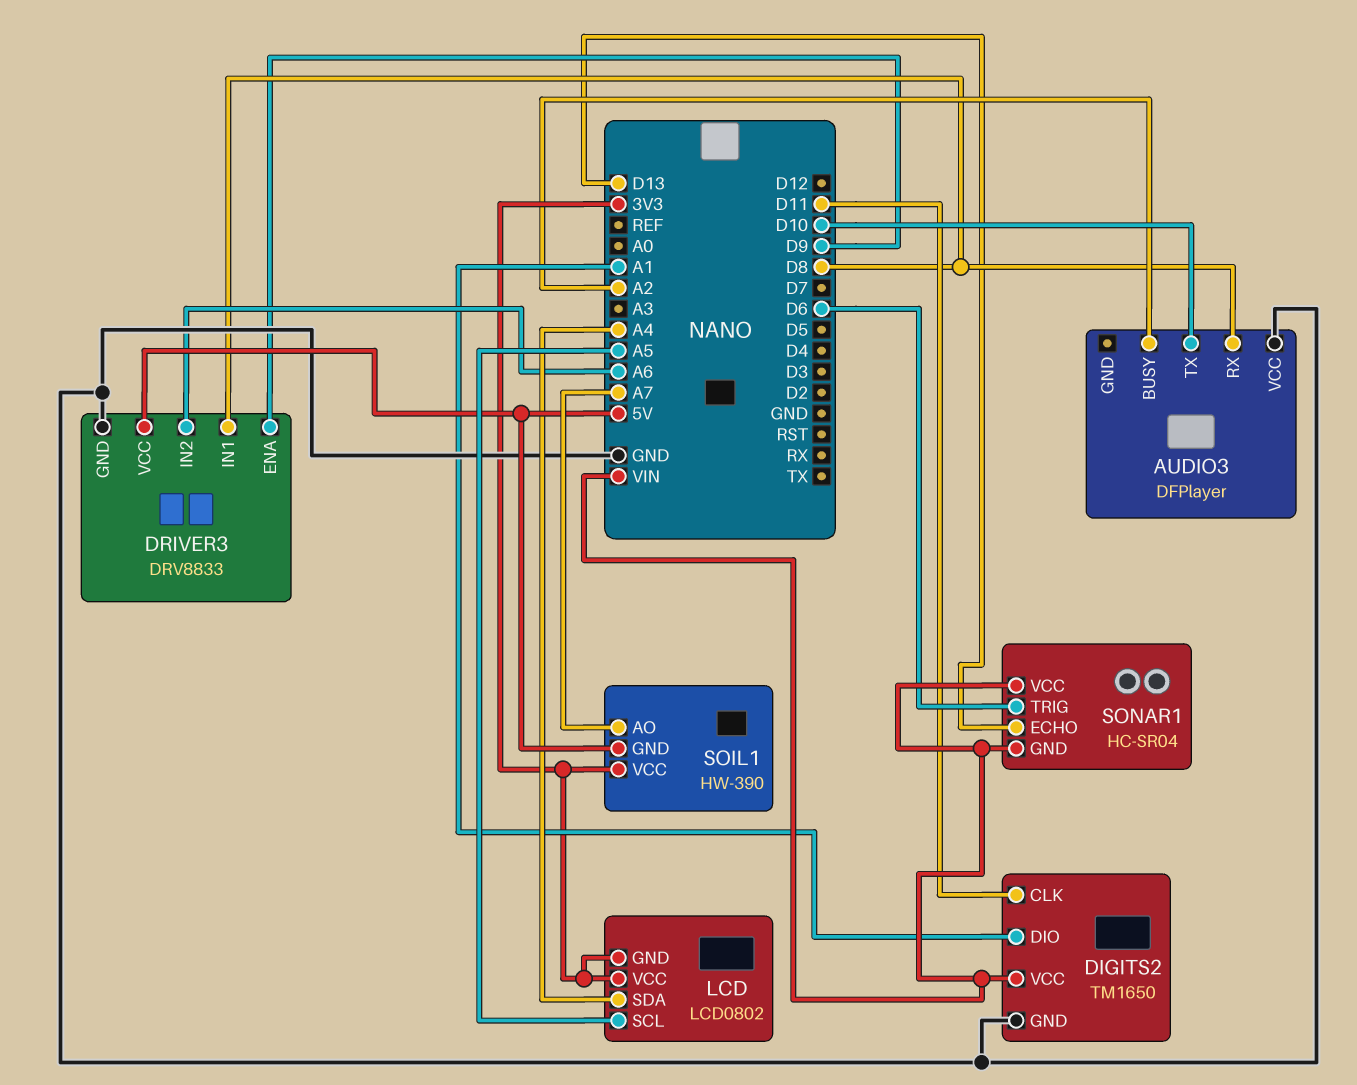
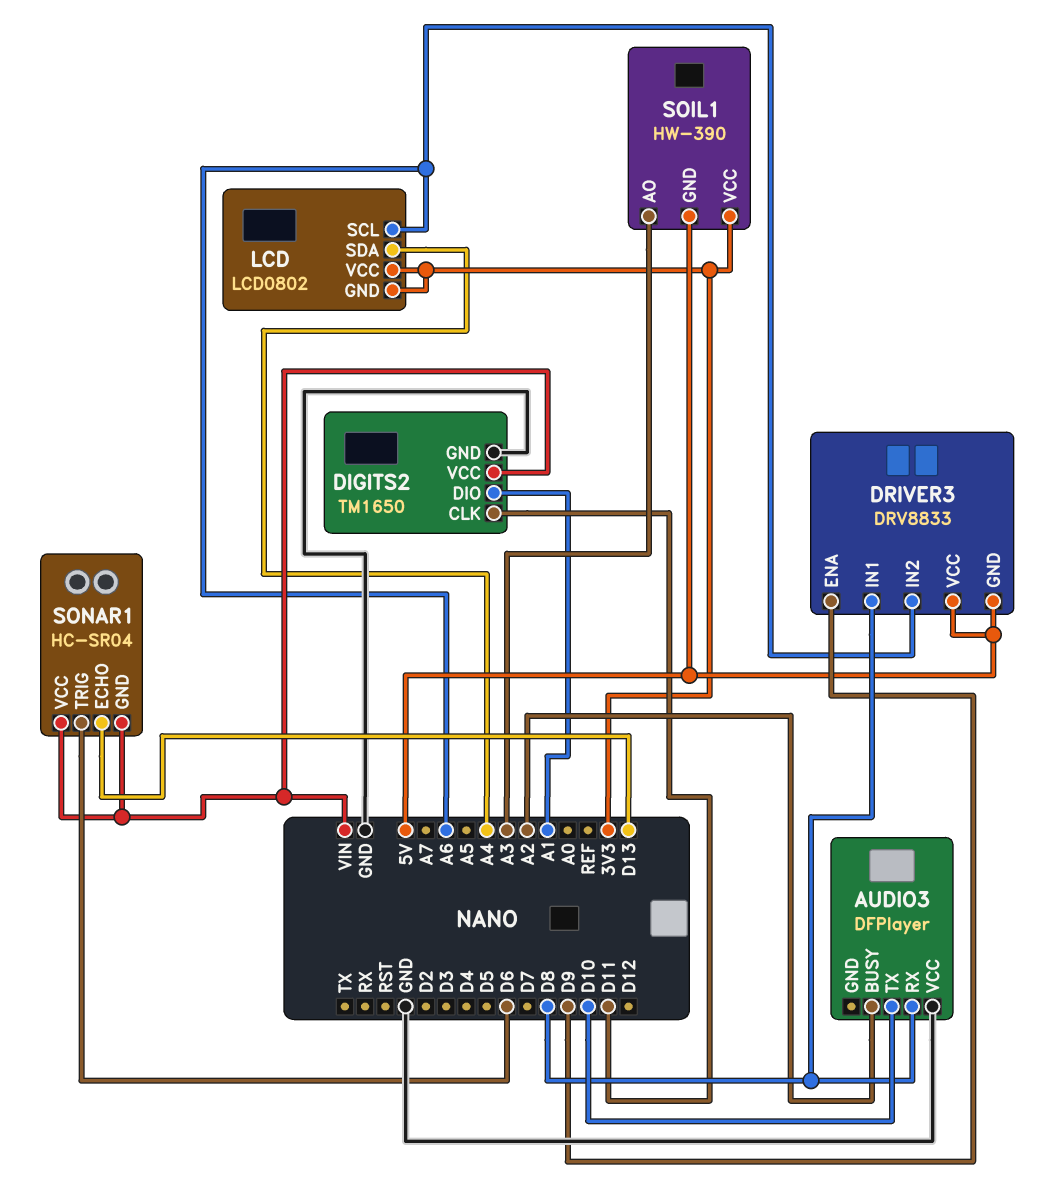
DRIVER3 pin GND: GND -> 5V
LCD pin SCL: A5 -> A6
SOIL1 pin AO: A7 -> A3

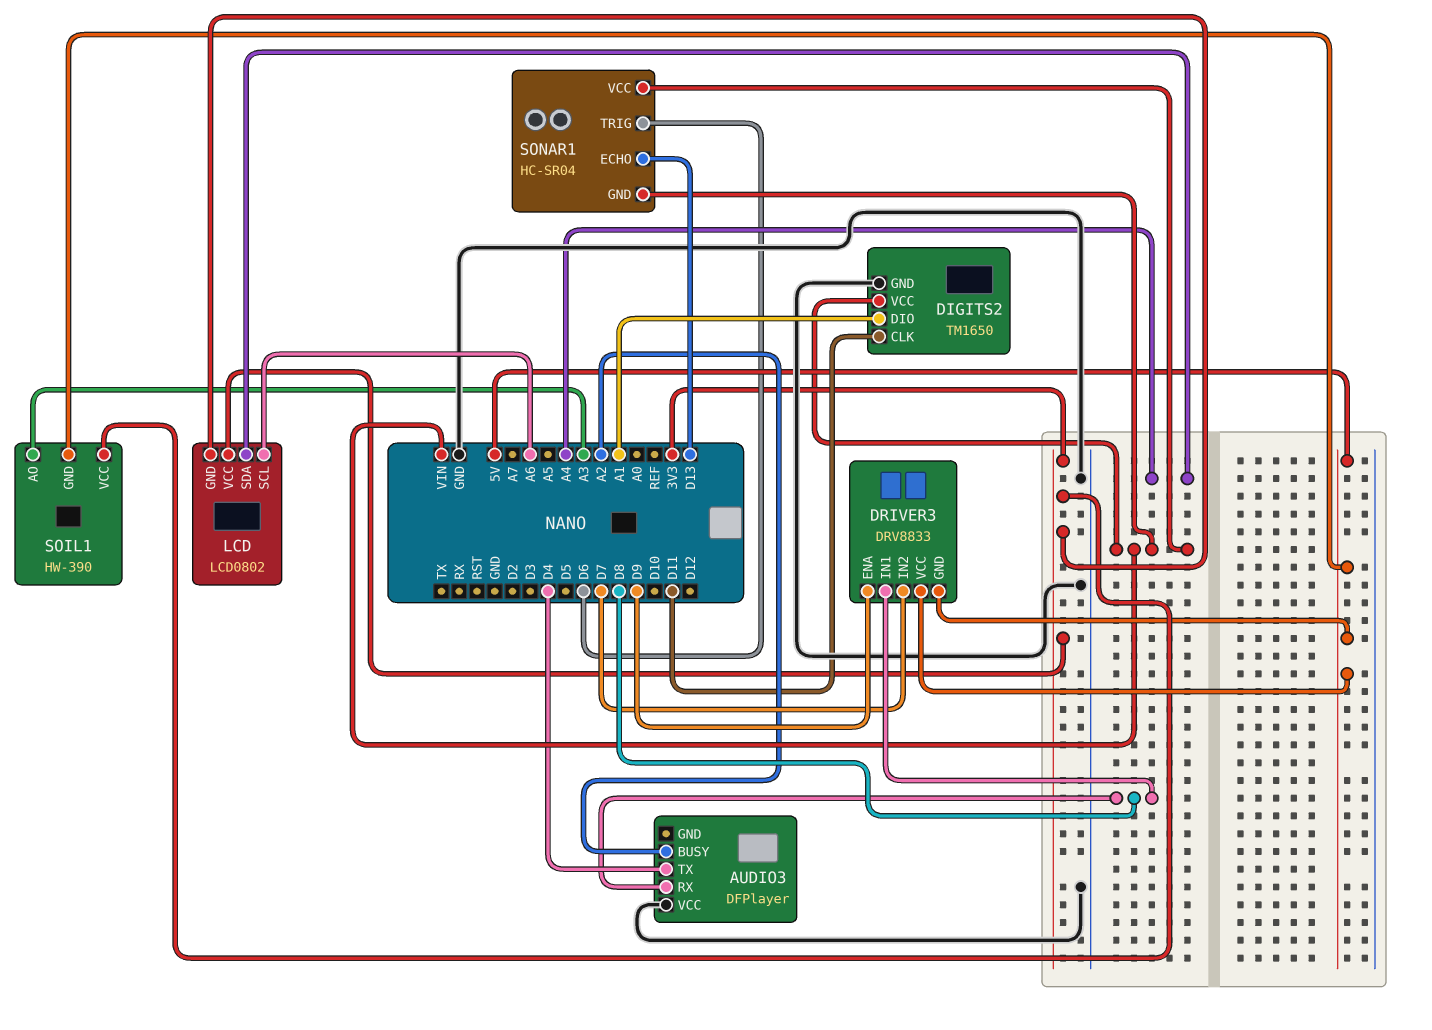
AUDIO3 pin TX: D10 -> D4
DRIVER3 pin IN2: A6 -> D7

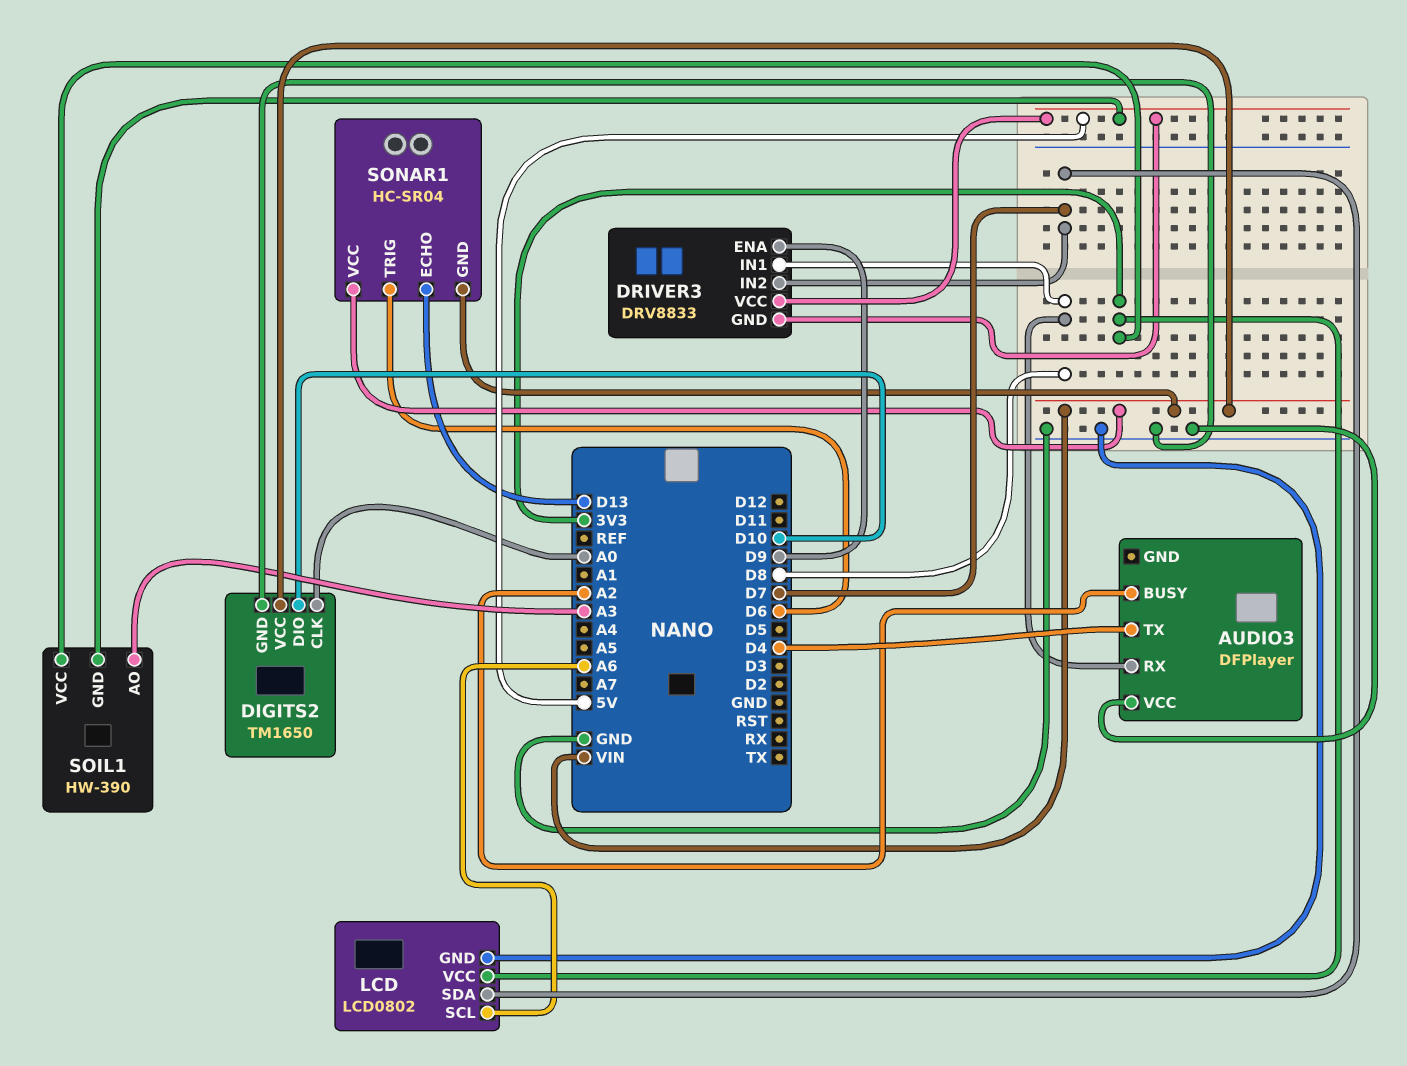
DIGITS2 pin CLK: D11 -> A0
DIGITS2 pin DIO: A1 -> D10
LCD pin GND: 3V3 -> GND
LCD pin SDA: A4 -> D7

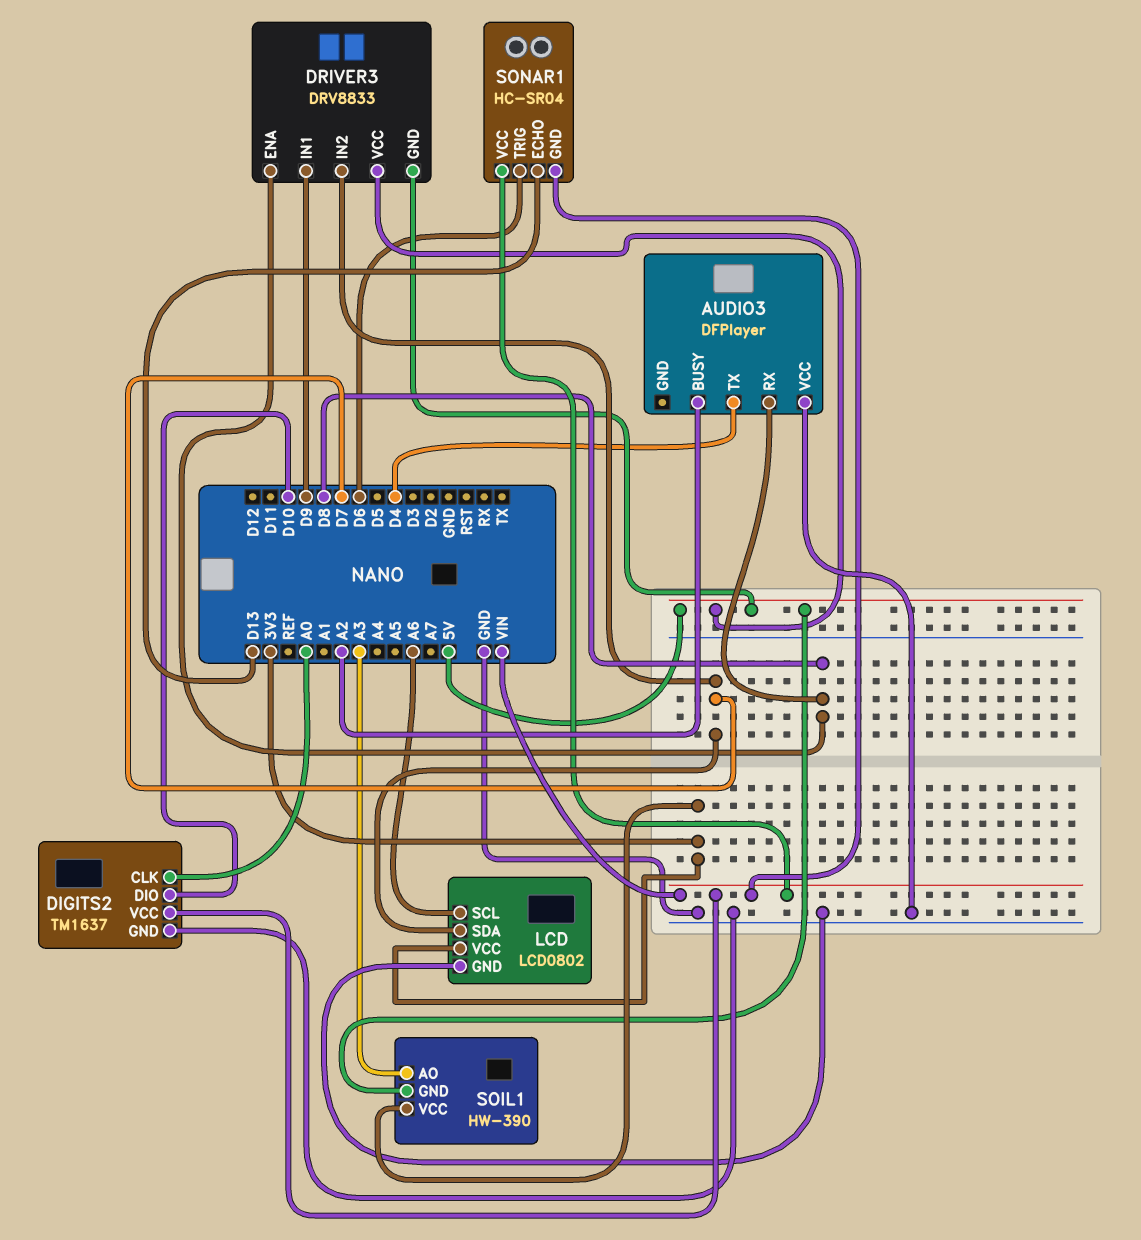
DIGITS2: TM1650 -> TM1637
DRIVER3 pin ENA: D9 -> D8
DRIVER3 pin IN1: D8 -> D9

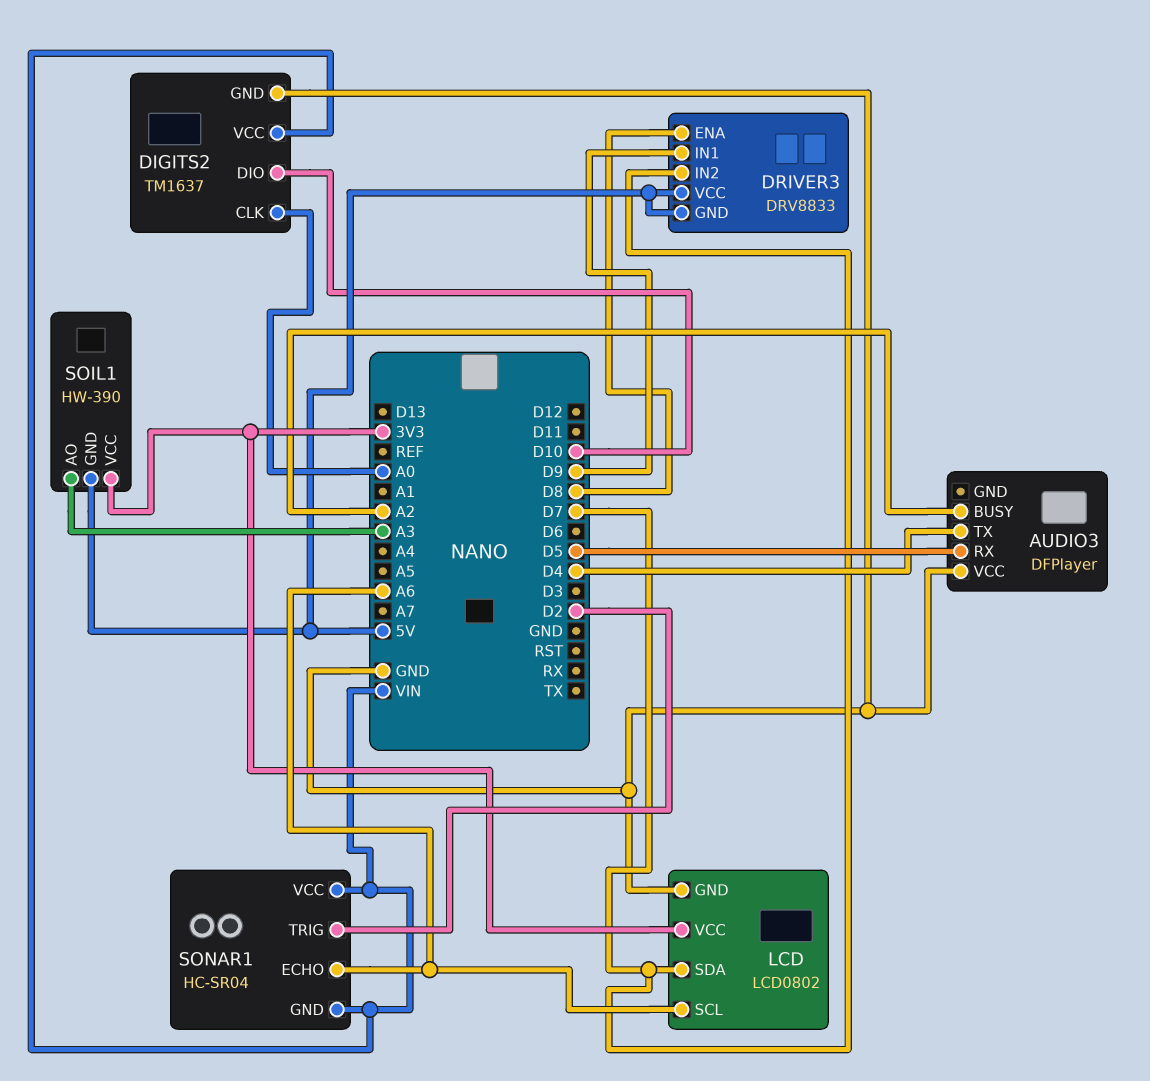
AUDIO3 pin RX: D8 -> D5
SONAR1 pin ECHO: D13 -> A6
SONAR1 pin TRIG: D6 -> D2

